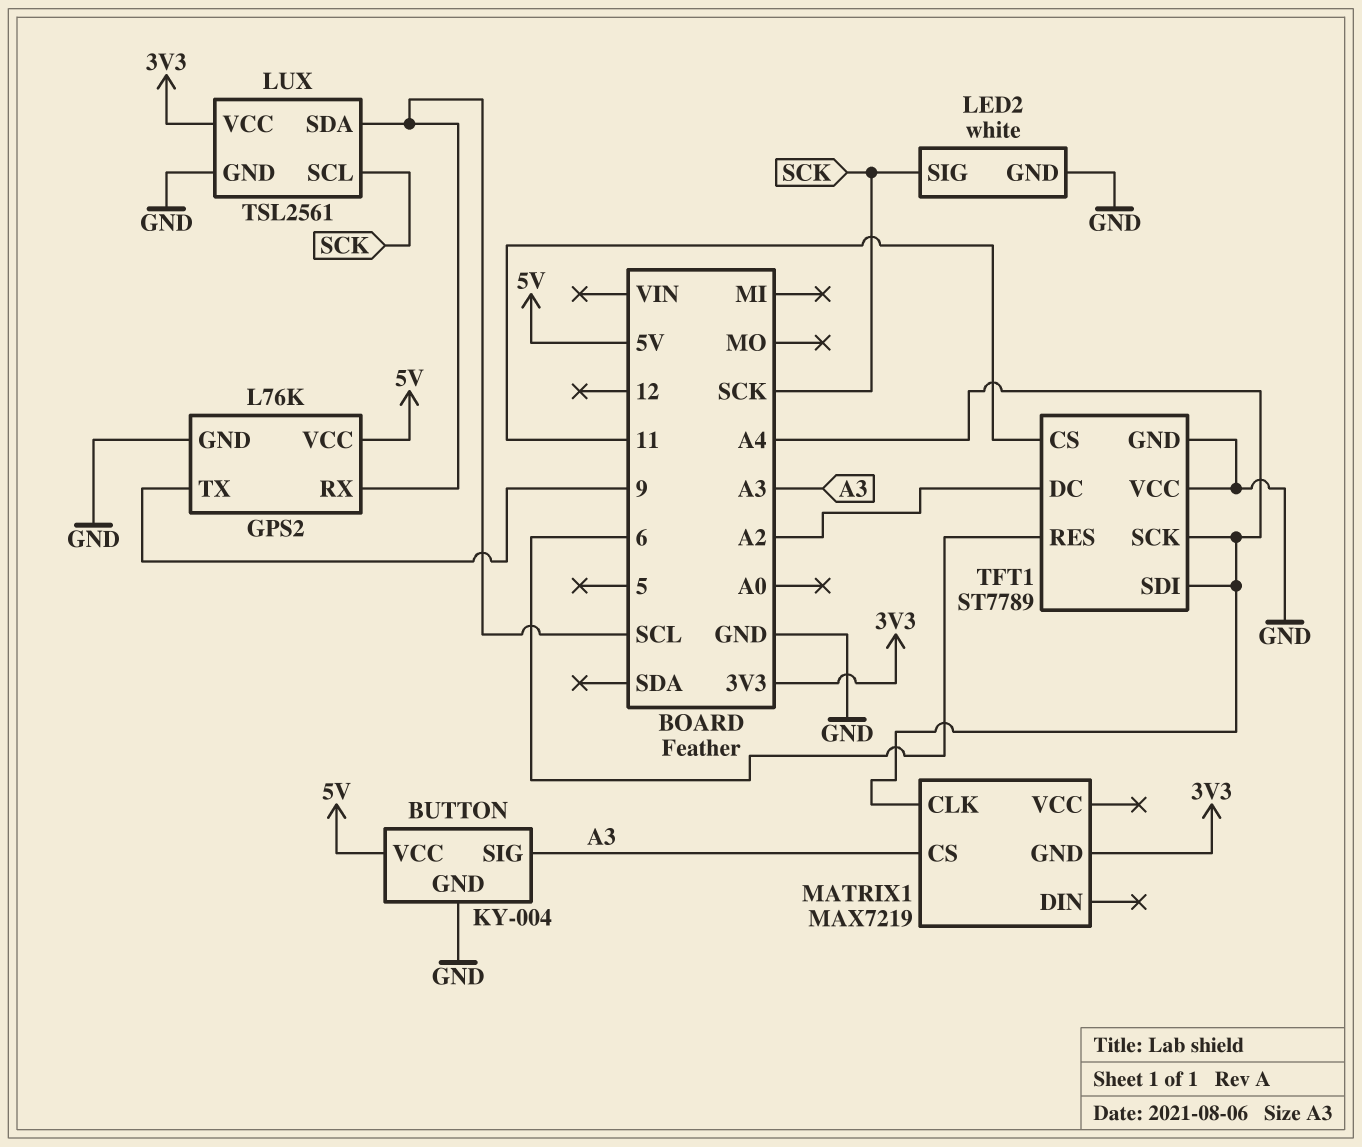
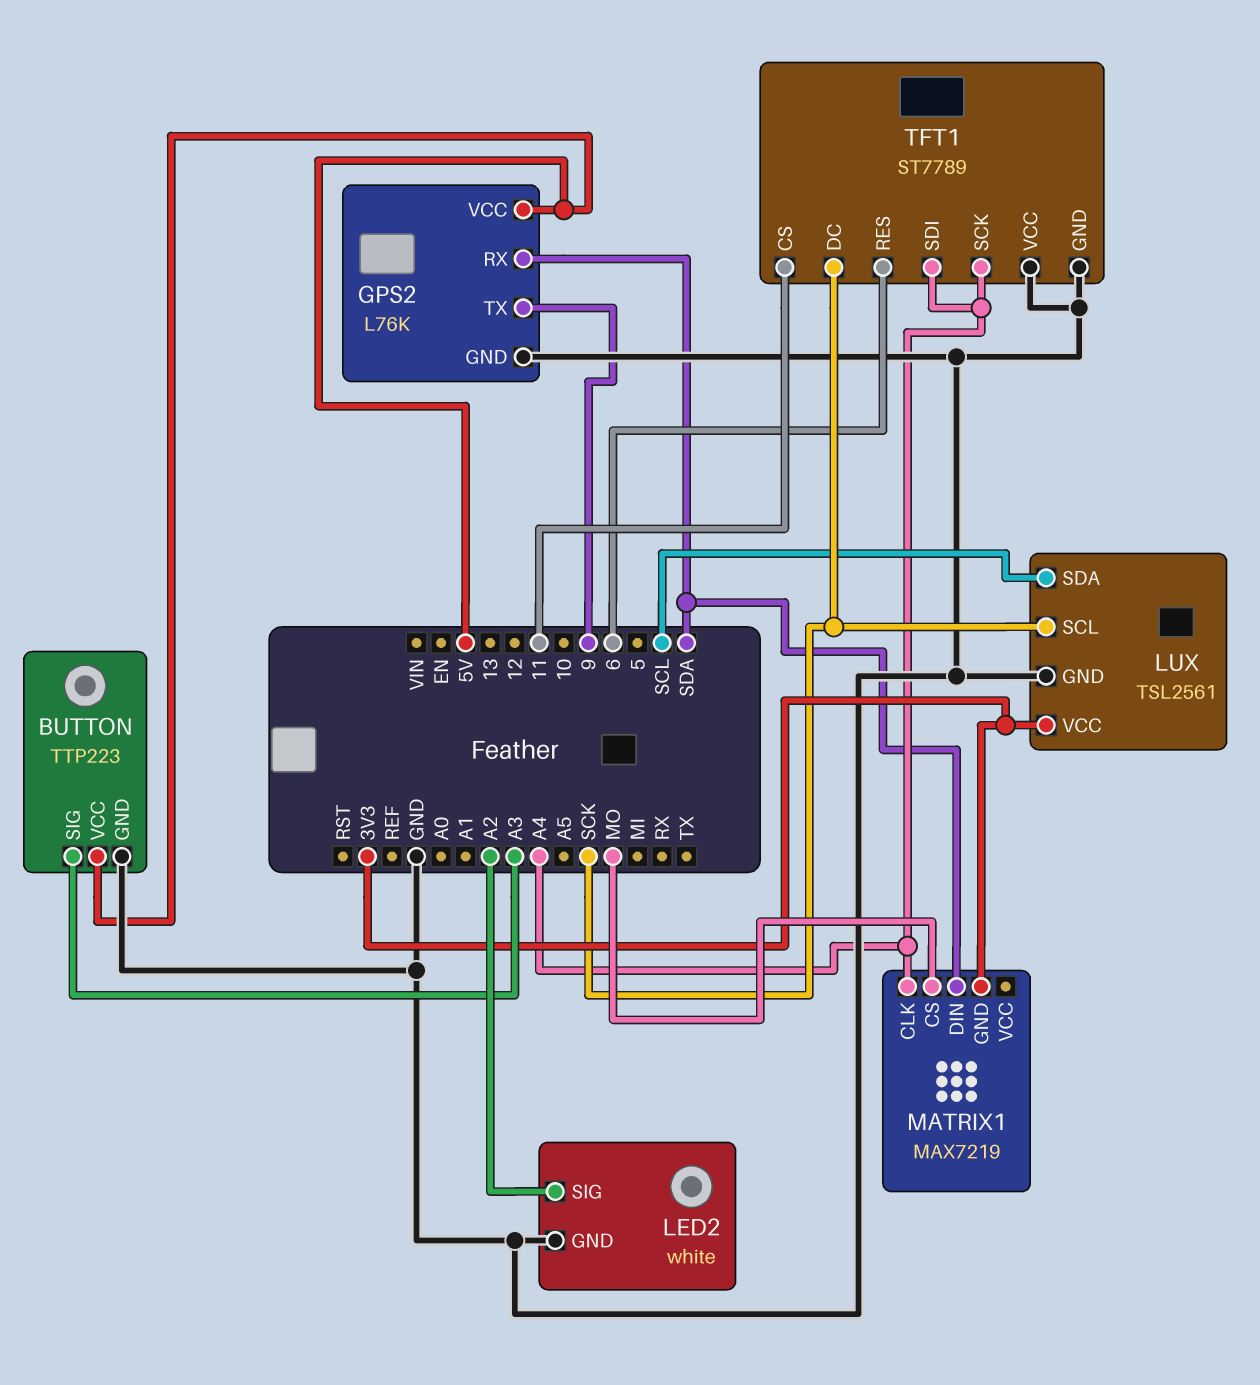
BUTTON: KY-004 -> TTP223
GPS2 pin RX: SCL -> SDA
LED2 pin SIG: SCK -> A2
MATRIX1 pin CS: A3 -> MO
MATRIX1 pin DIN: none -> SDA
TFT1 pin DC: A2 -> SCK

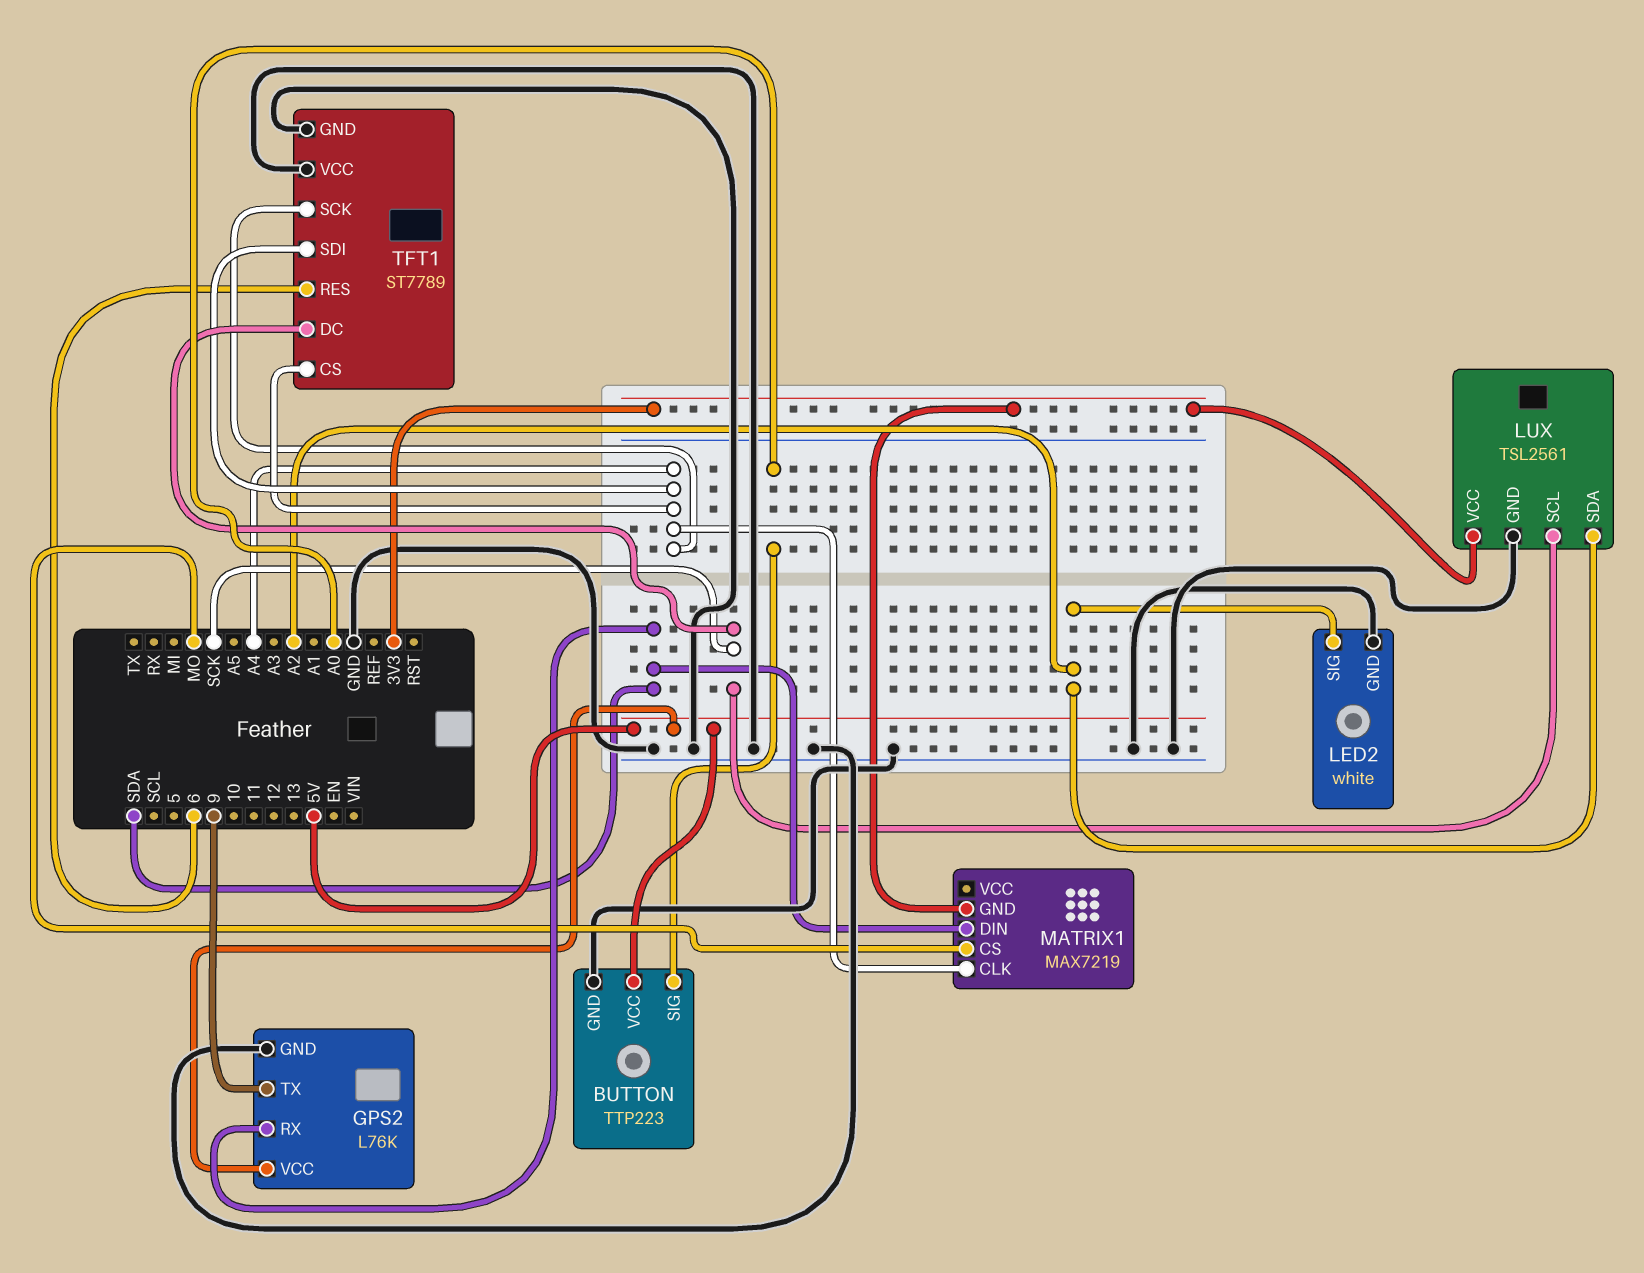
BUTTON pin SIG: A3 -> A0
LUX pin SDA: SCL -> A2
TFT1 pin CS: 11 -> A4

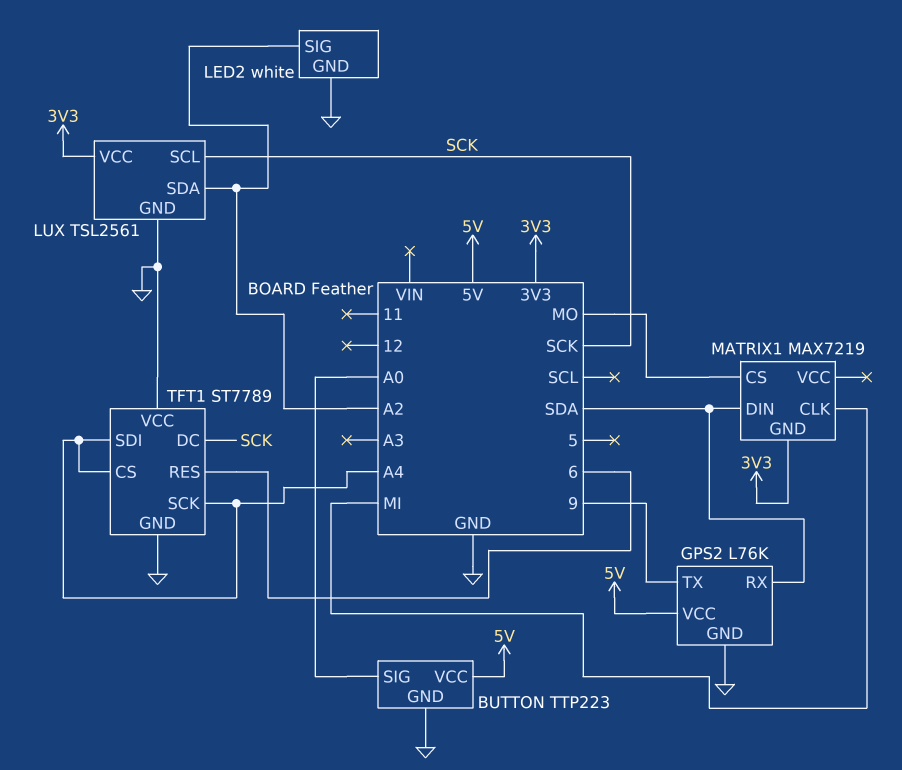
MATRIX1 pin CLK: A4 -> MI

